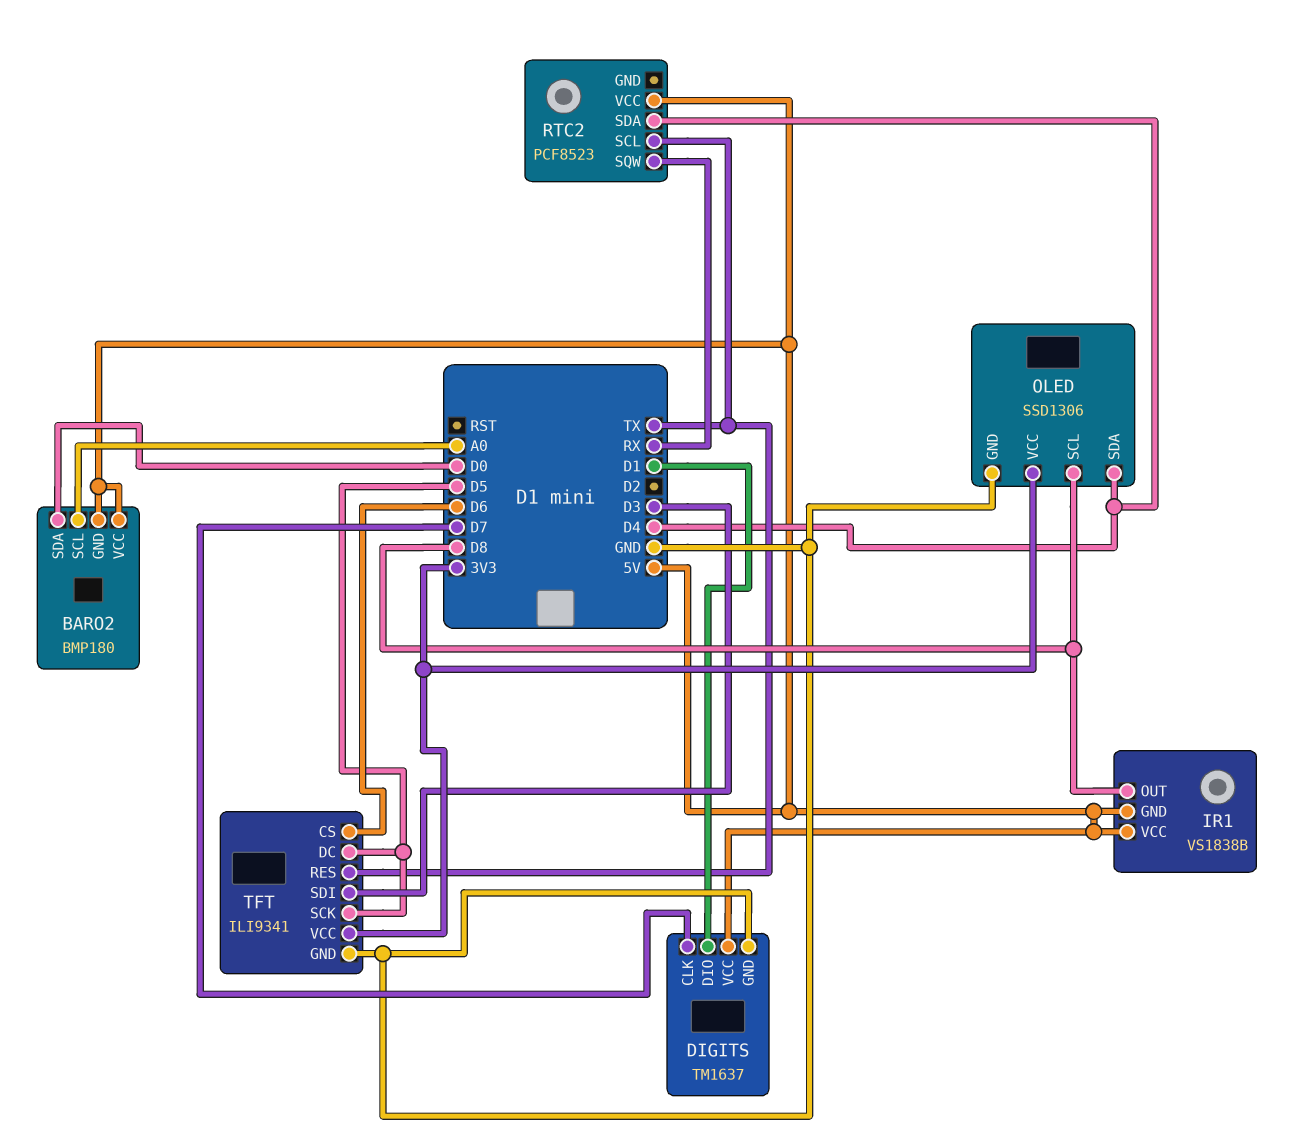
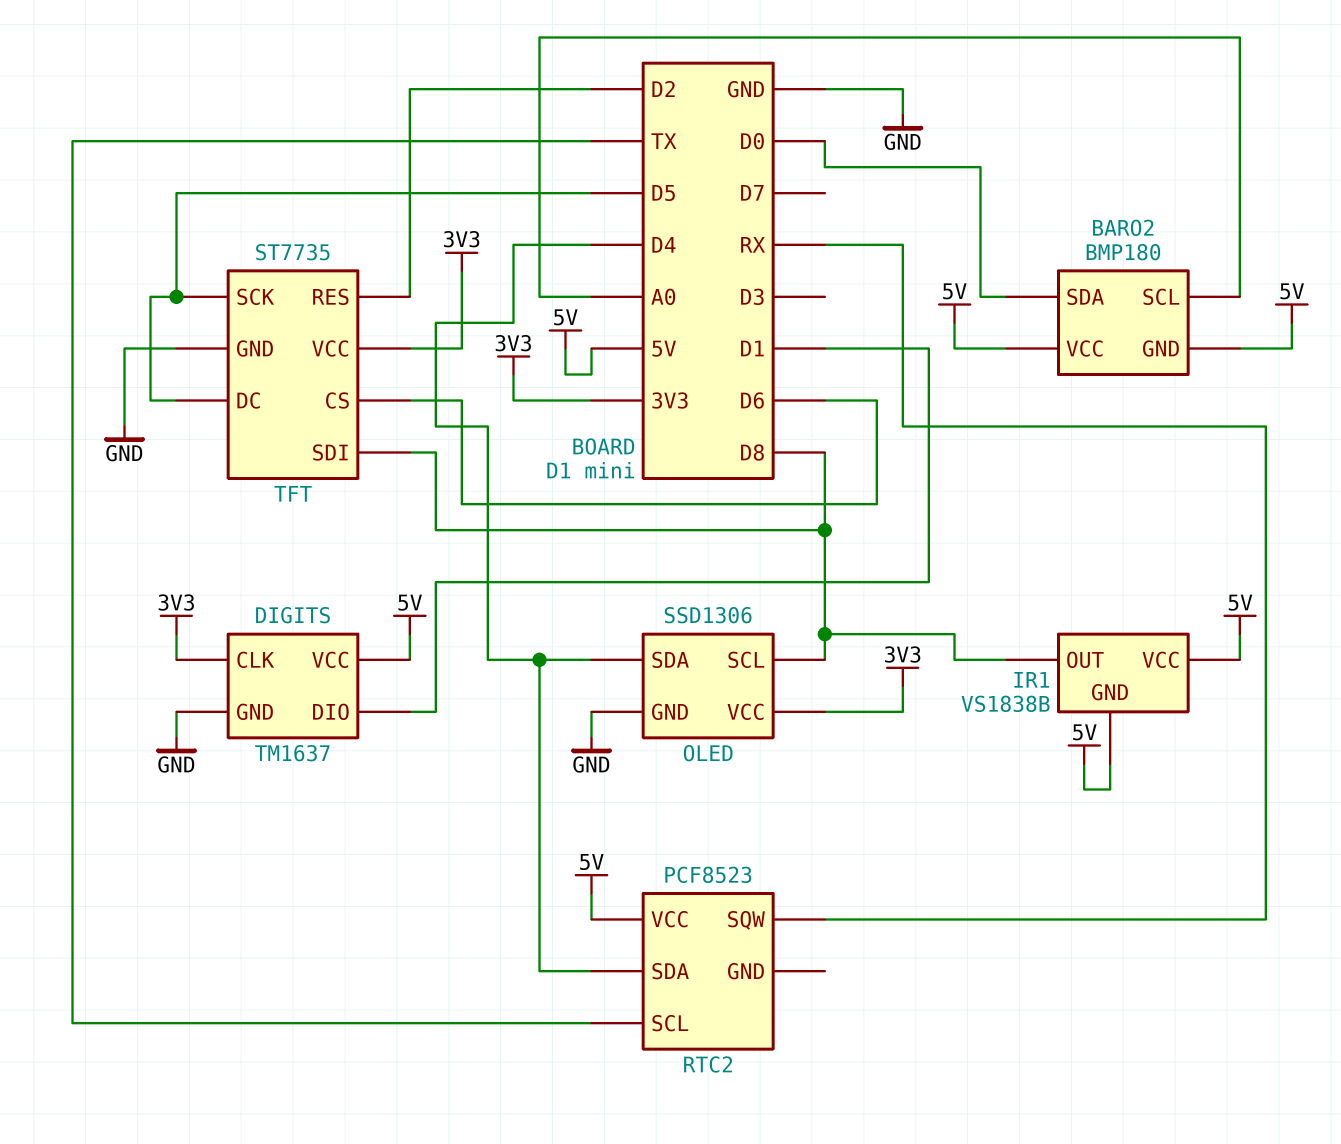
DIGITS pin CLK: D7 -> 3V3
TFT: ILI9341 -> ST7735
TFT pin RES: TX -> D2
TFT pin SDI: D3 -> D8

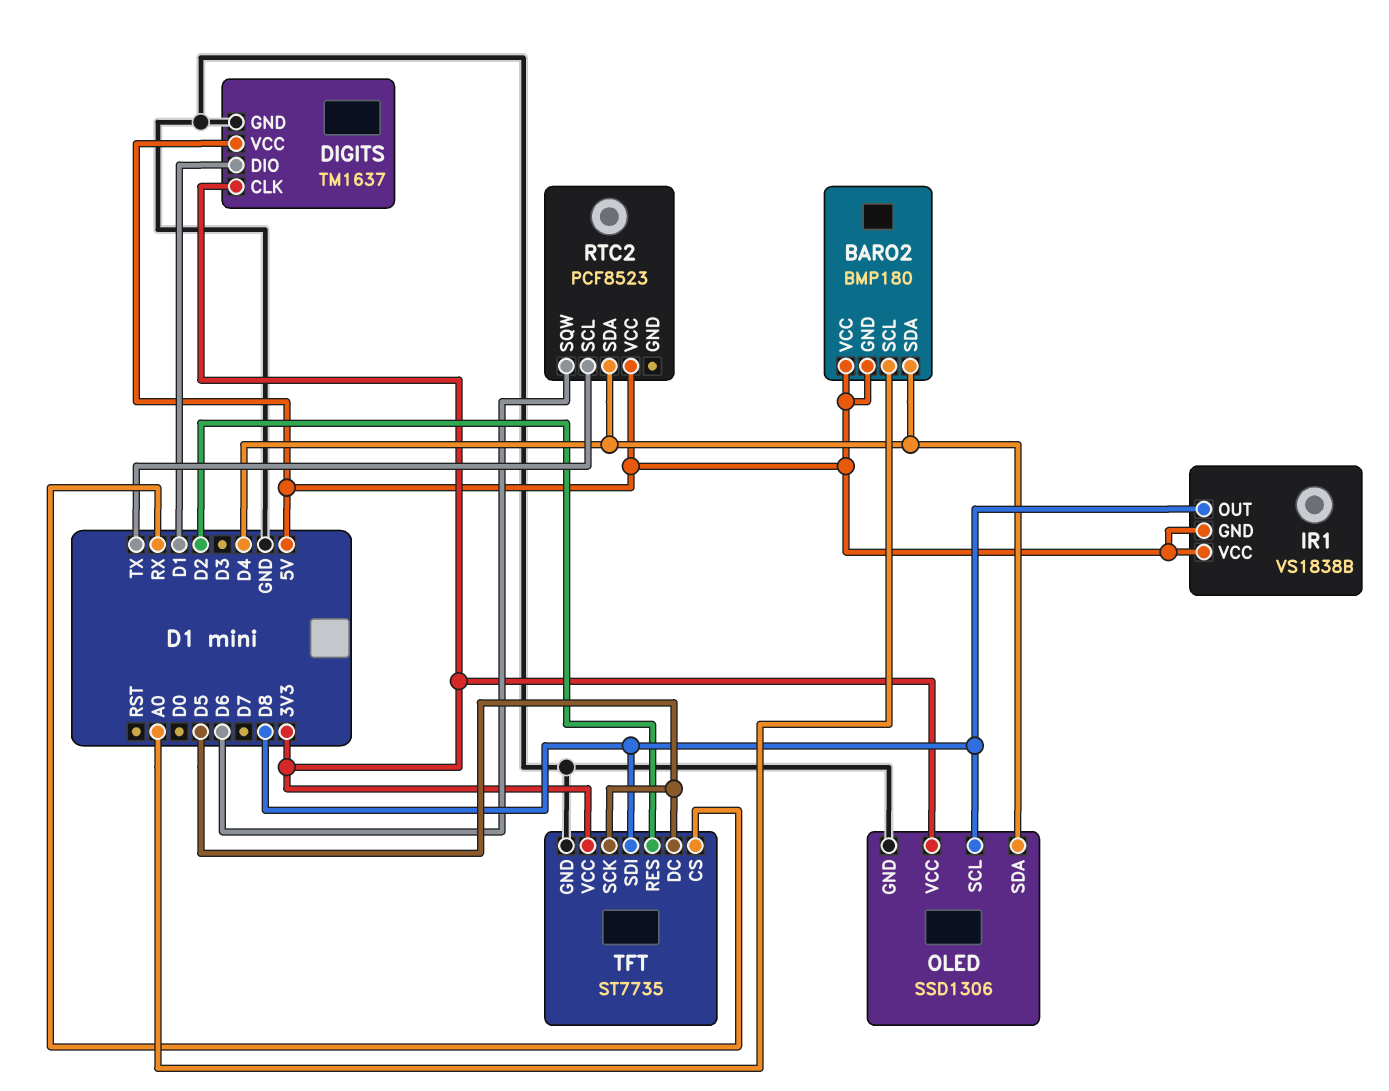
BARO2 pin SDA: D0 -> D4
RTC2 pin SQW: RX -> D6
TFT pin CS: D6 -> RX

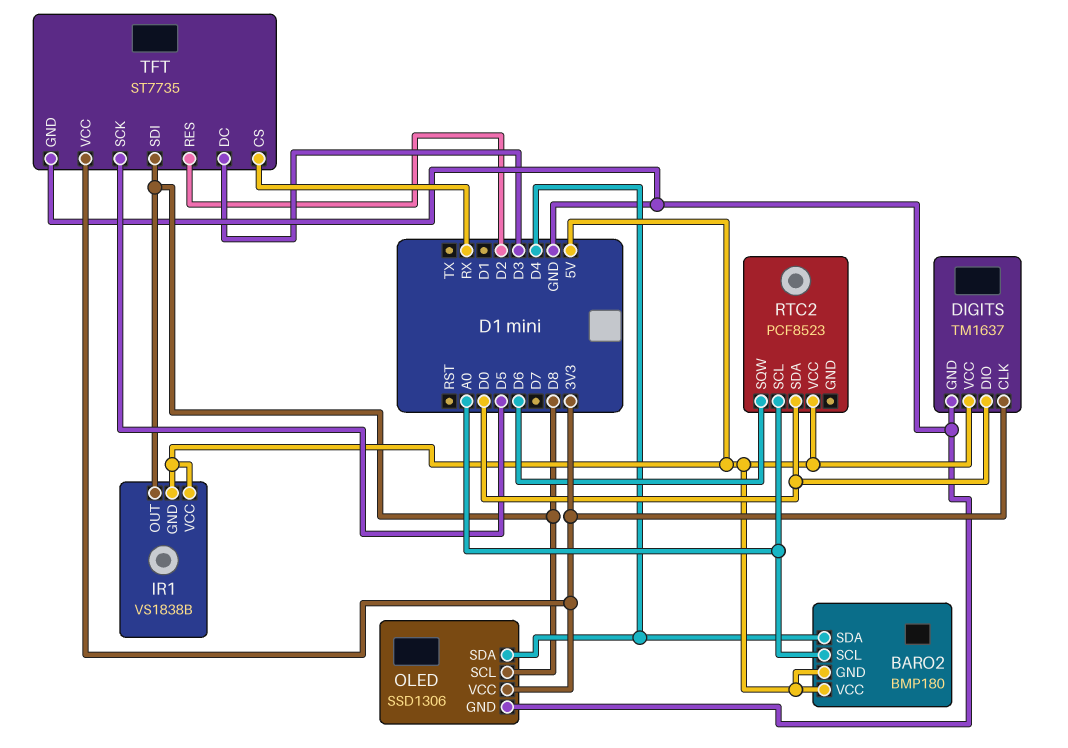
DIGITS pin DIO: D1 -> D0
RTC2 pin SCL: TX -> A0
RTC2 pin SDA: D4 -> D0
TFT pin DC: D5 -> D3

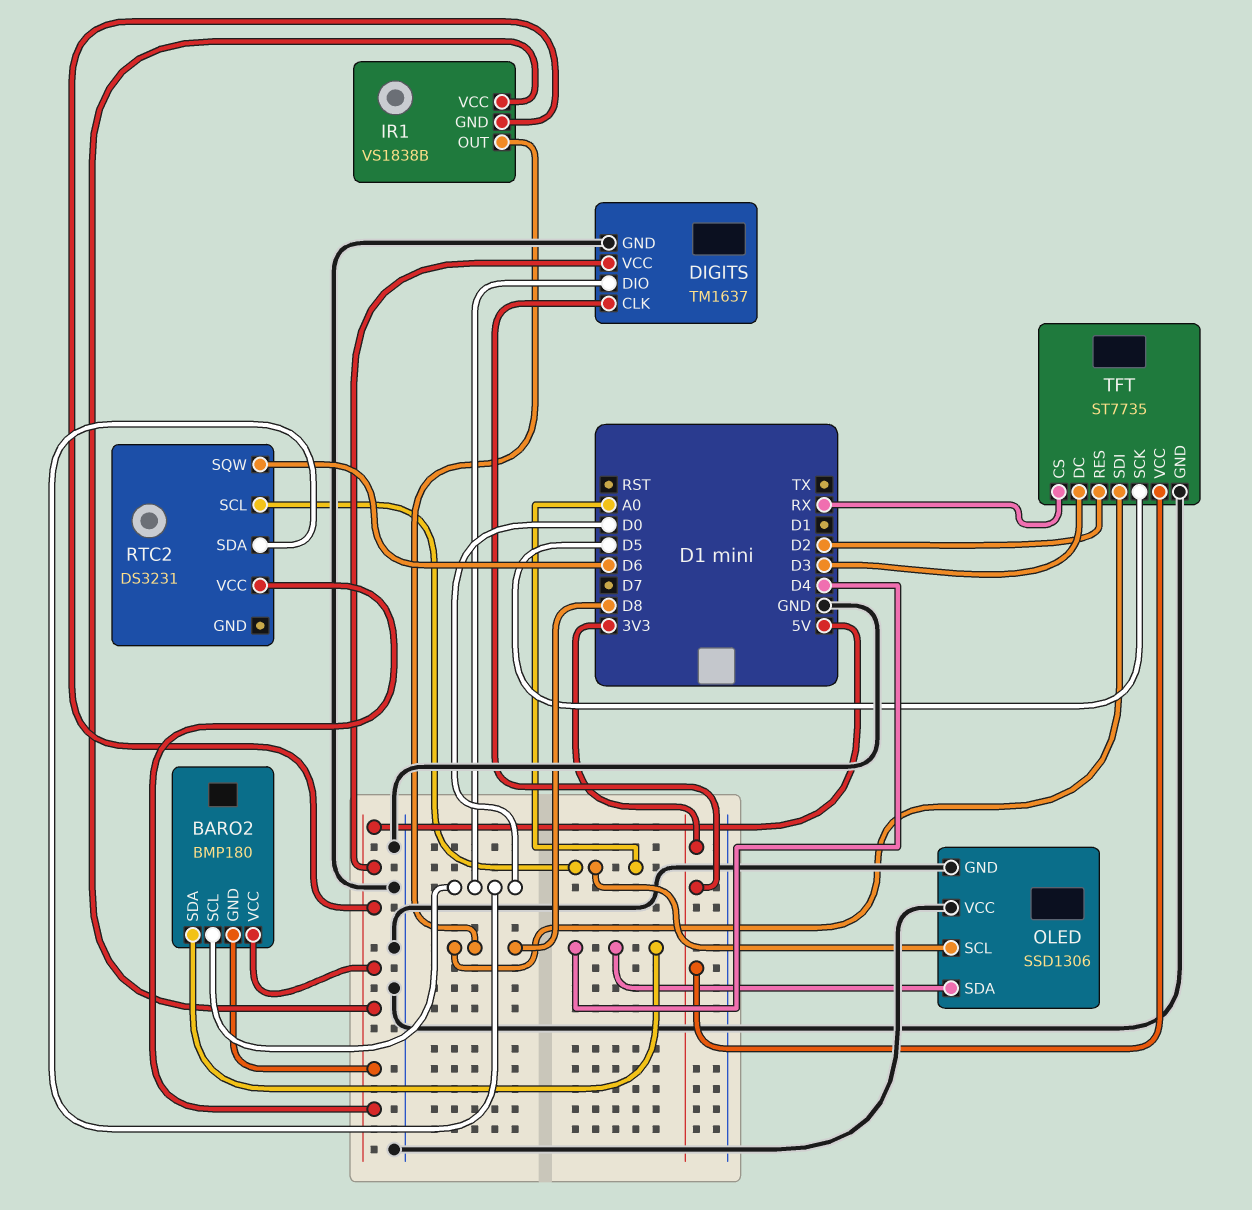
BARO2 pin SCL: A0 -> D0
OLED pin SCL: D8 -> A0
OLED pin VCC: 3V3 -> GND
RTC2: PCF8523 -> DS3231

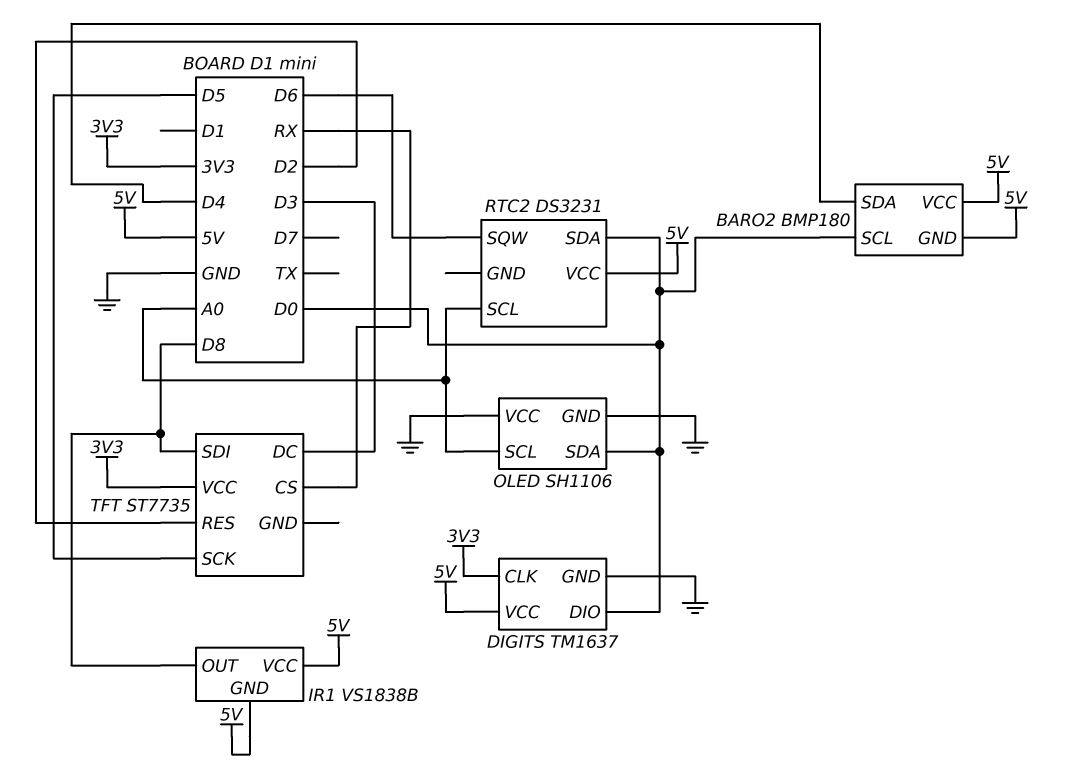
OLED: SSD1306 -> SH1106
OLED pin SDA: D4 -> D0
TFT pin GND: GND -> none

